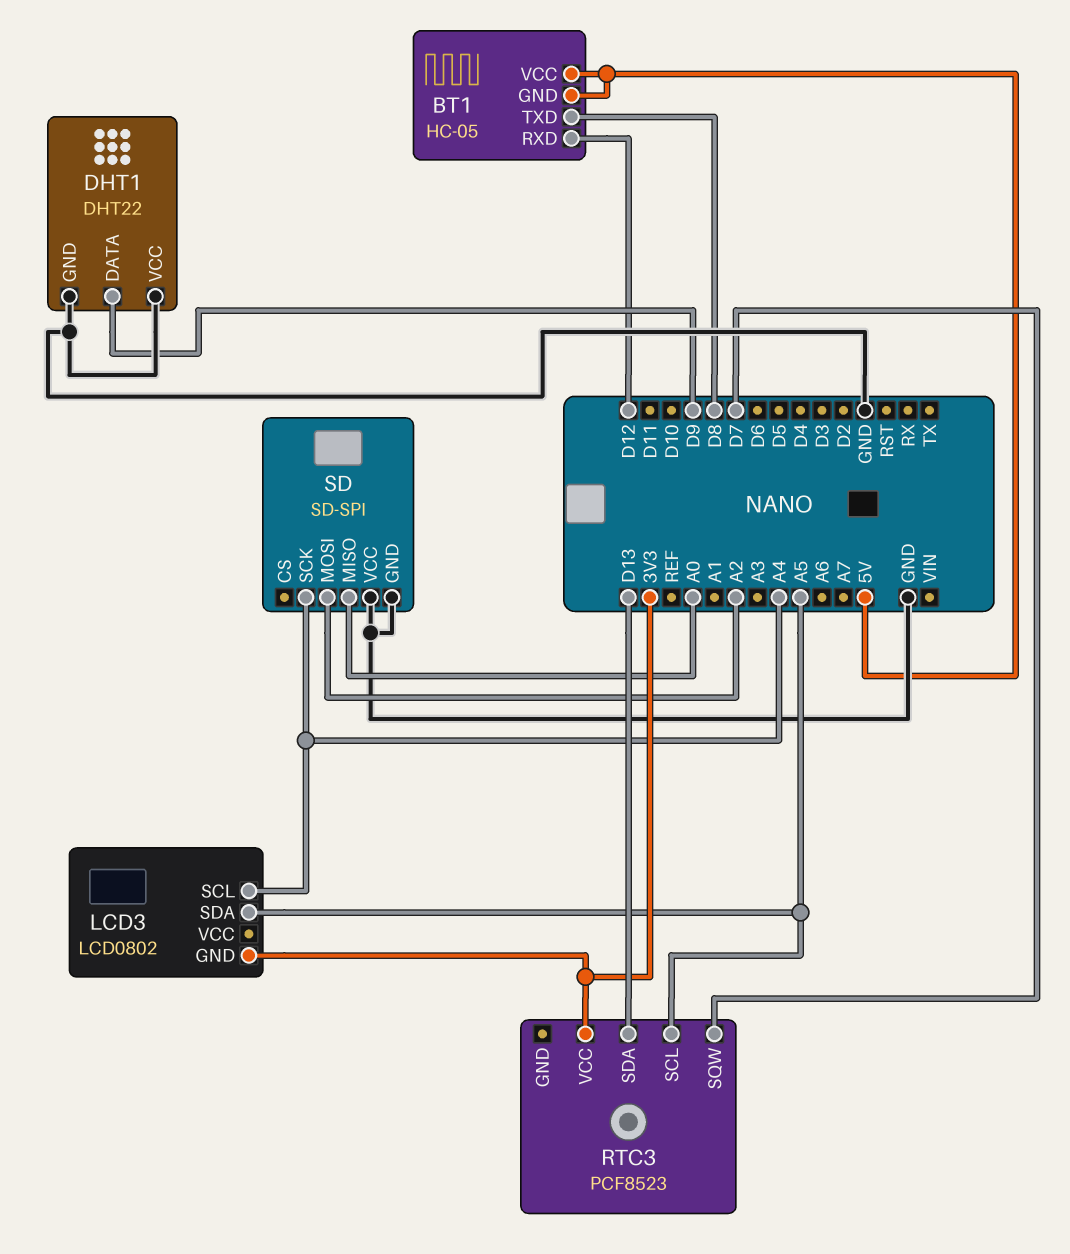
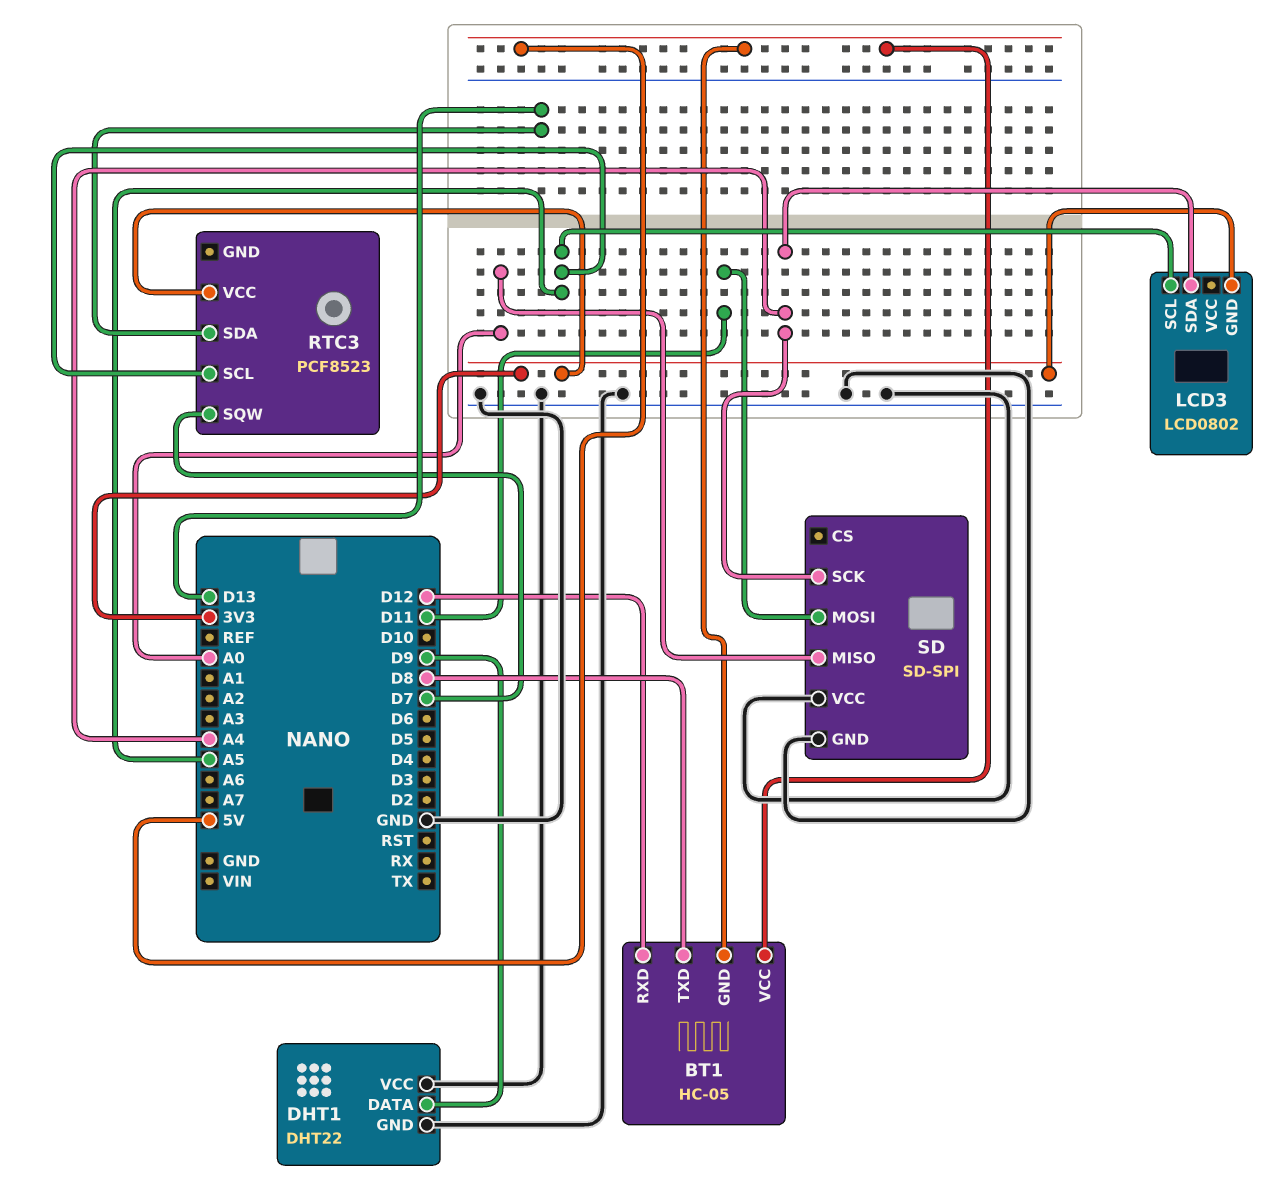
LCD3 pin SCL: A4 -> A5
LCD3 pin SDA: A5 -> A4
SD pin MOSI: A2 -> D11

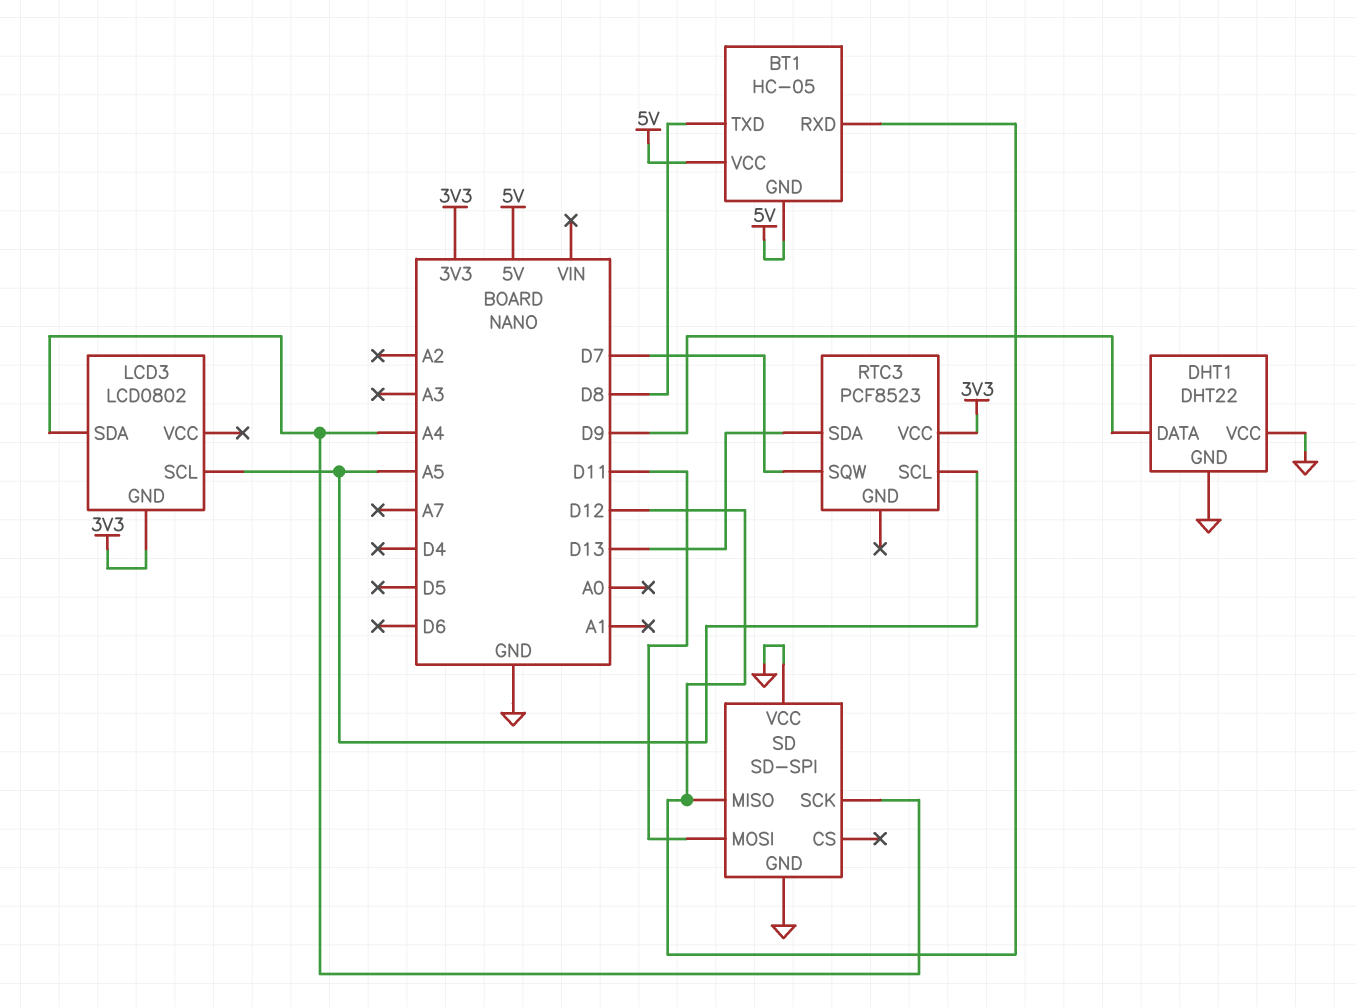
SD pin MISO: A0 -> D12

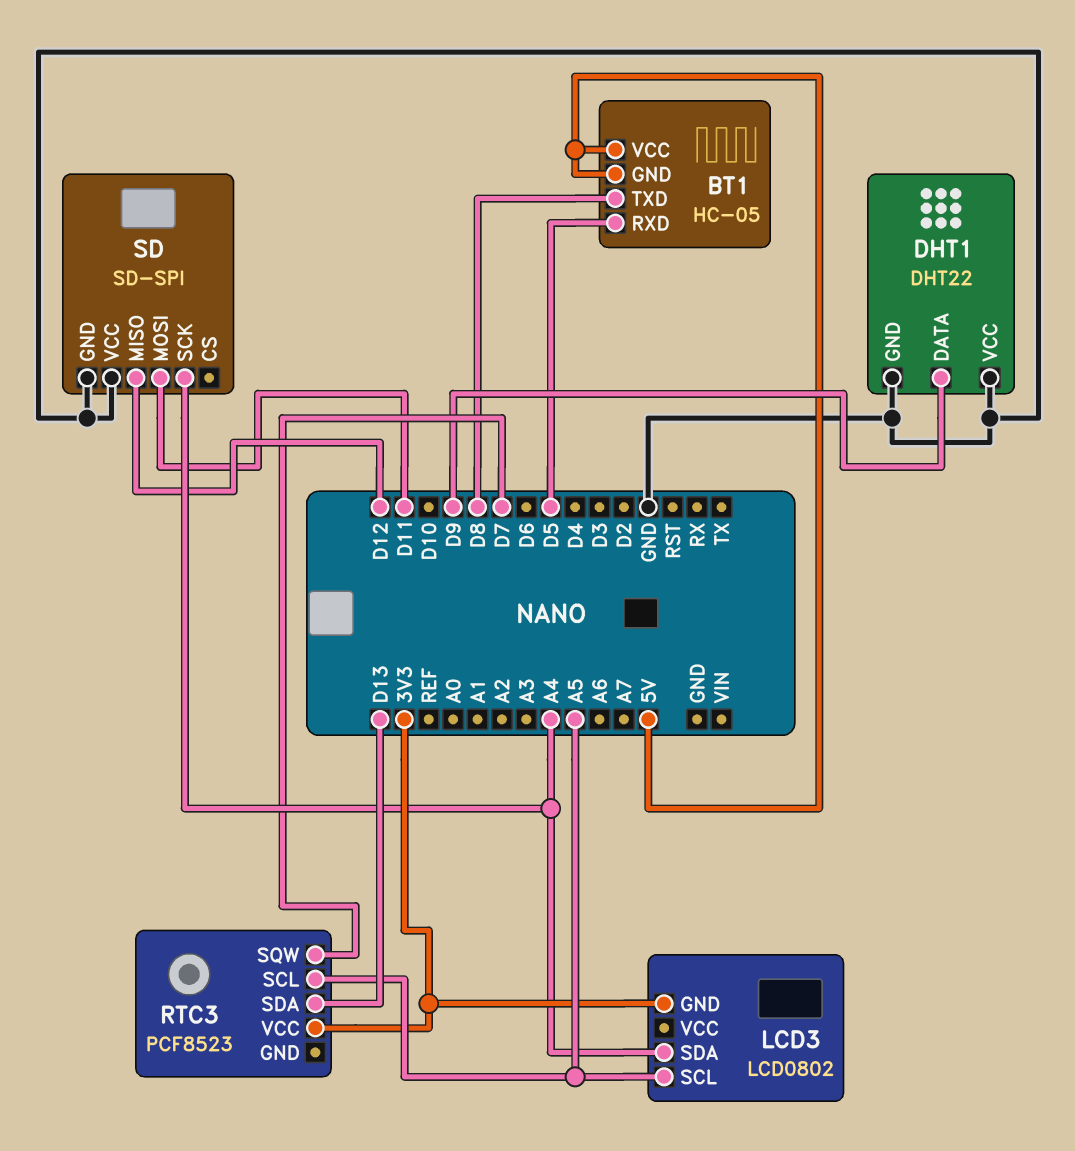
BT1 pin RXD: D12 -> D5

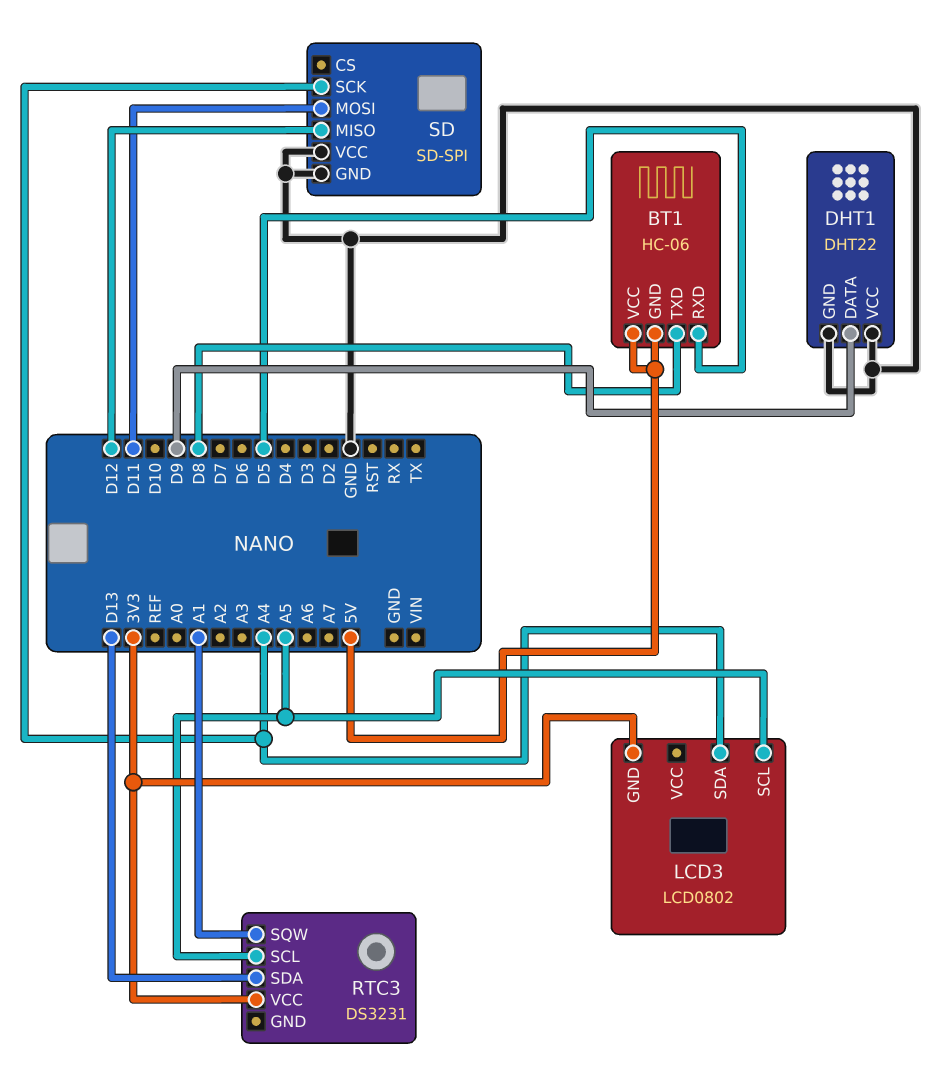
BT1: HC-05 -> HC-06
RTC3: PCF8523 -> DS3231
RTC3 pin SQW: D7 -> A1

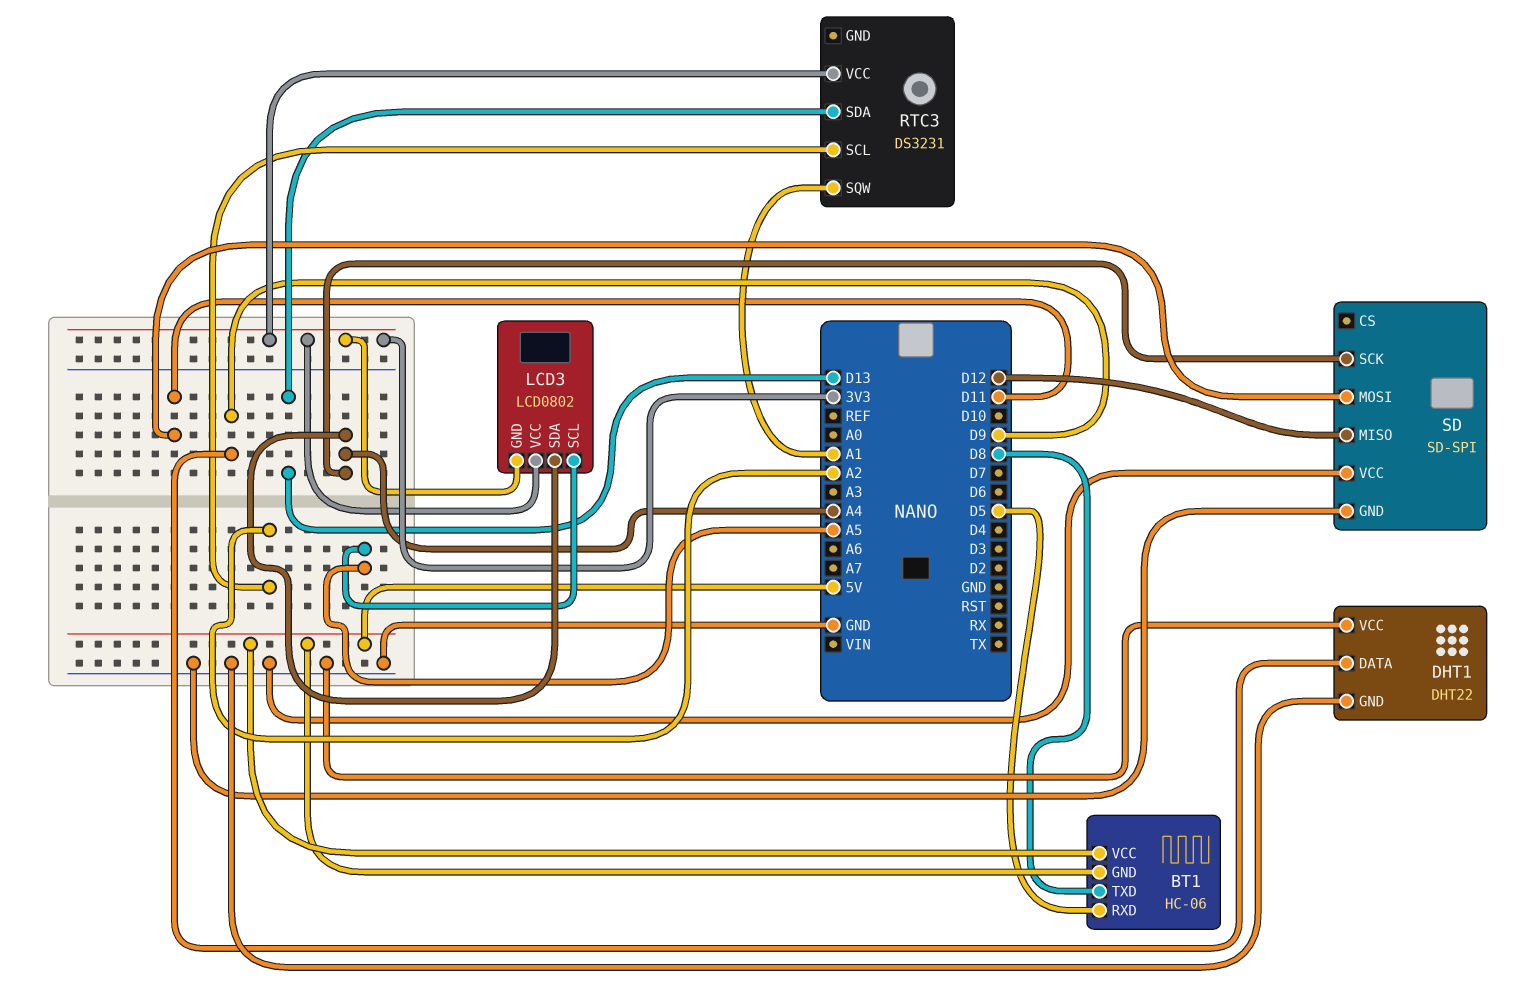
LCD3 pin VCC: none -> 3V3
RTC3 pin SCL: A5 -> A2

